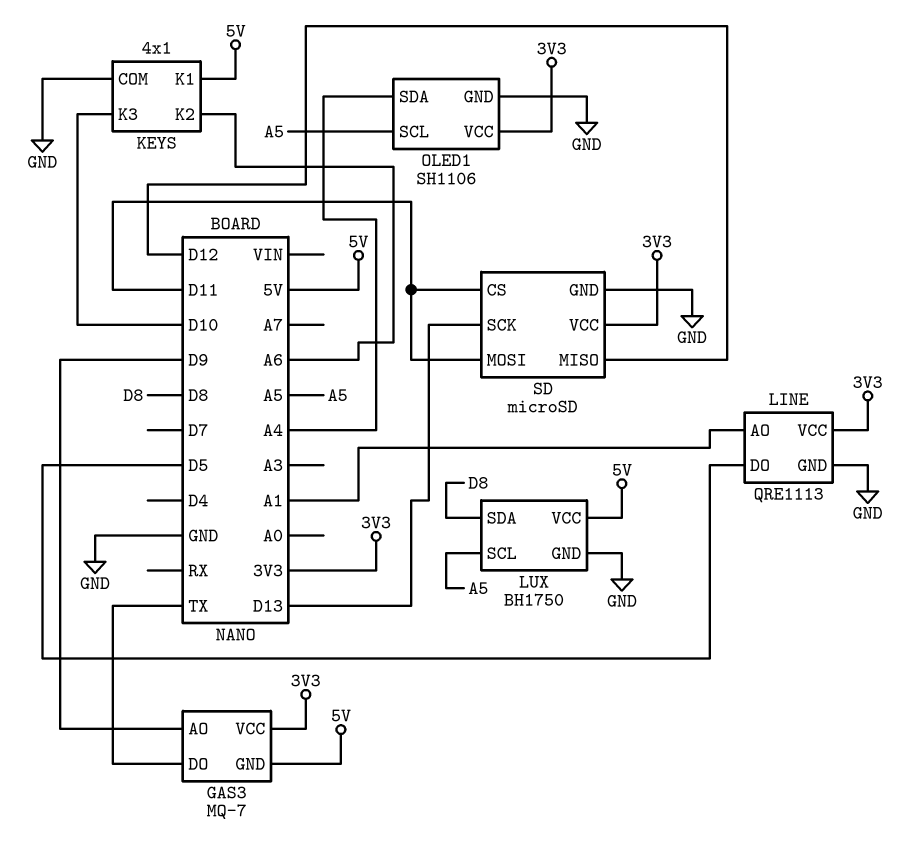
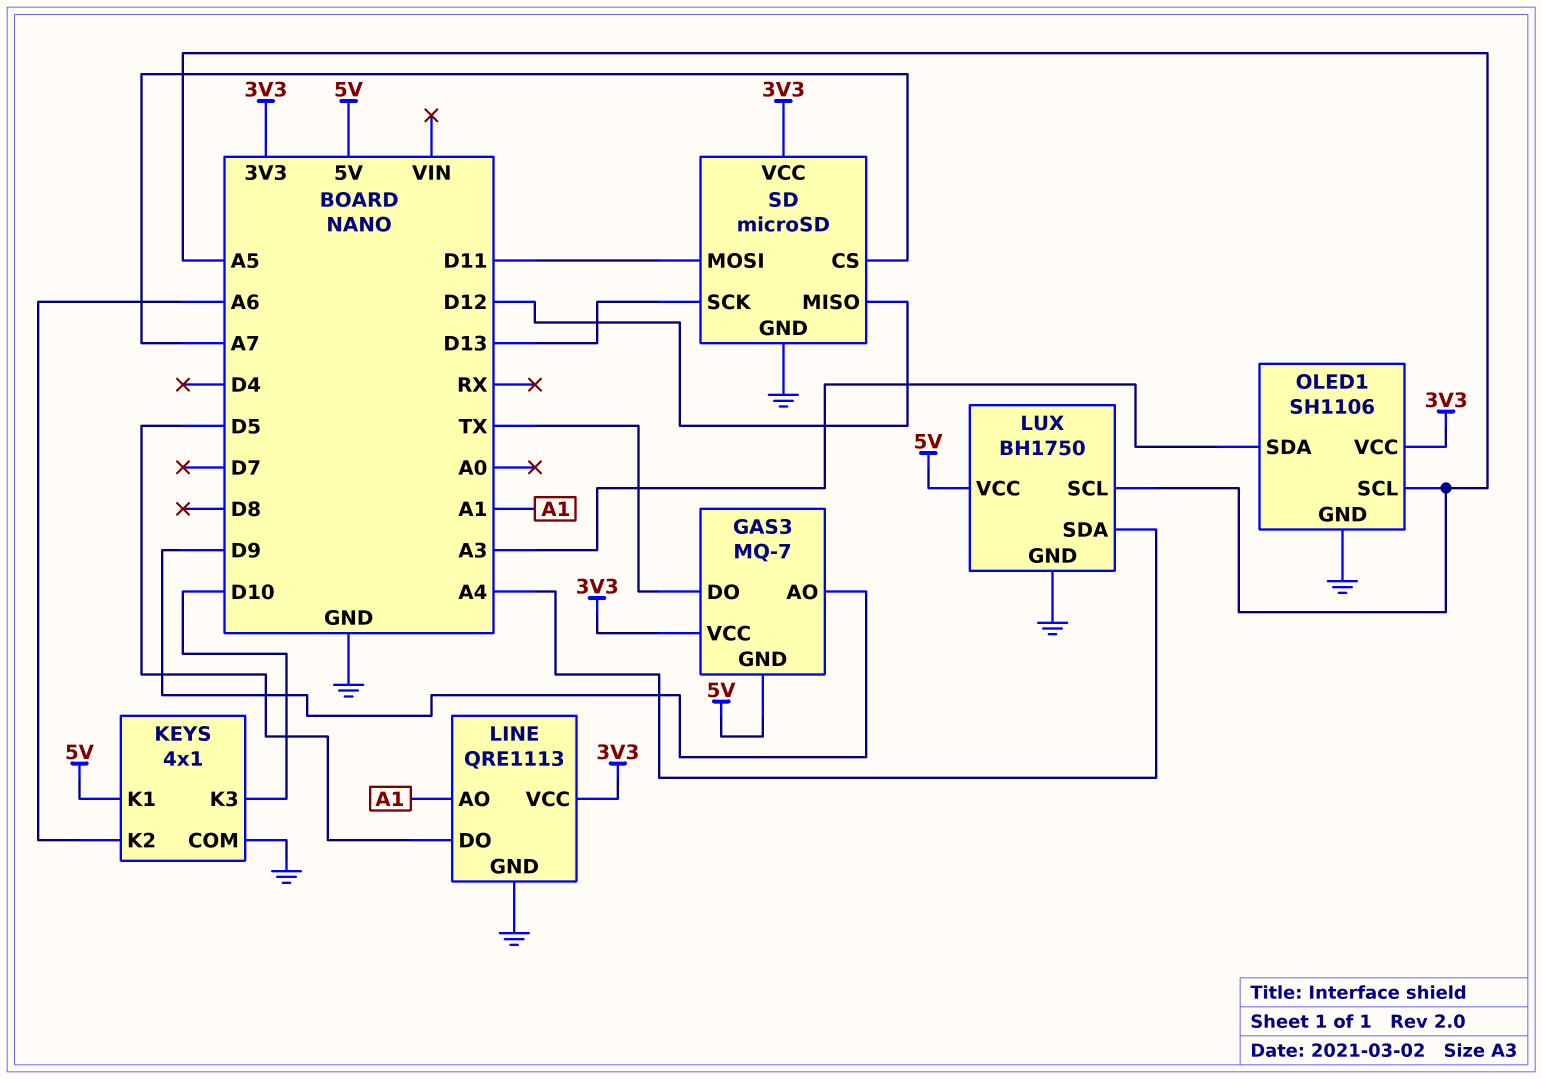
LUX pin SDA: D8 -> A4
OLED1 pin SDA: A4 -> A3
SD pin CS: D11 -> A7

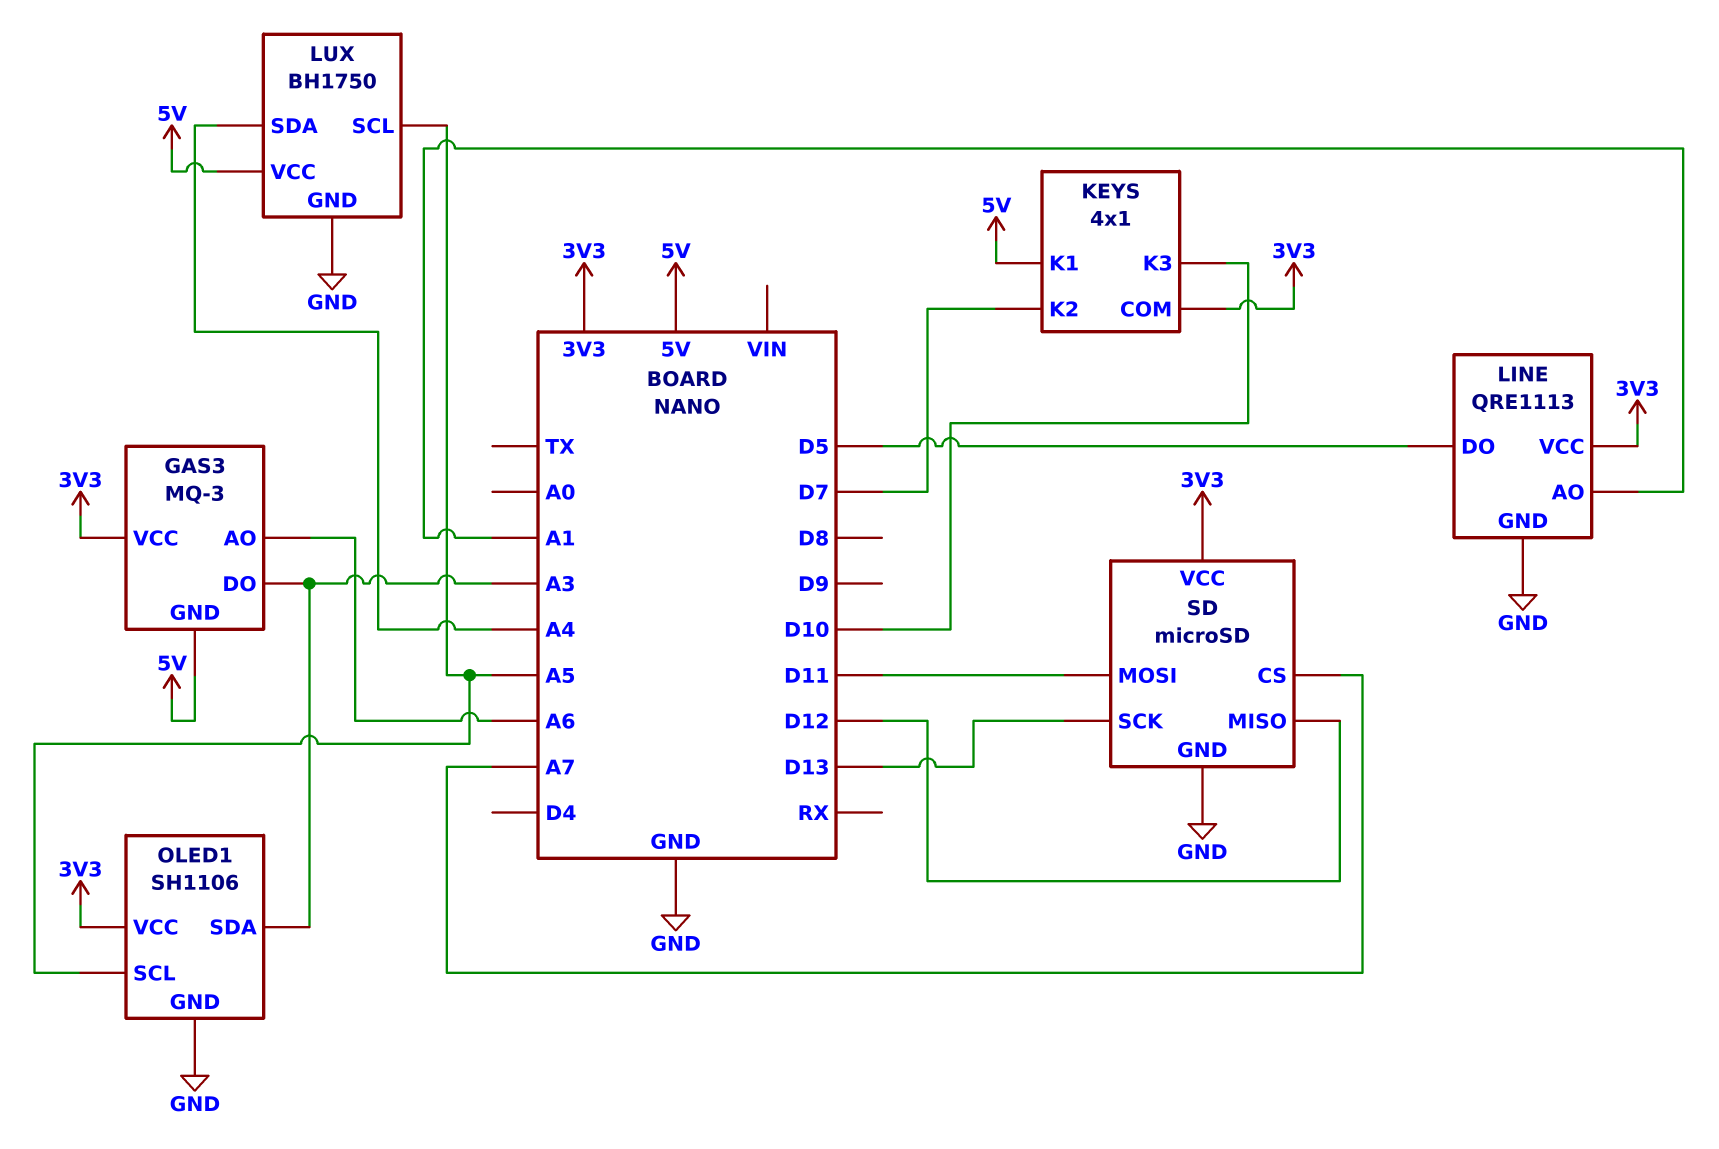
GAS3: MQ-7 -> MQ-3
GAS3 pin AO: D9 -> A6
GAS3 pin DO: TX -> A3
KEYS pin COM: GND -> 3V3
KEYS pin K2: A6 -> D7

